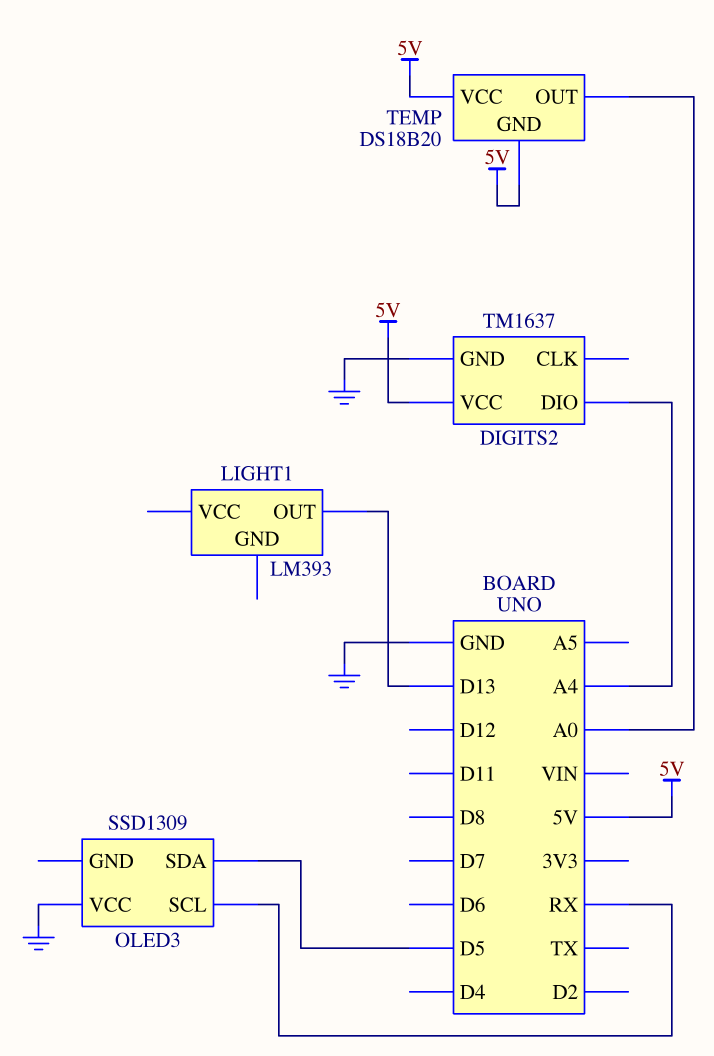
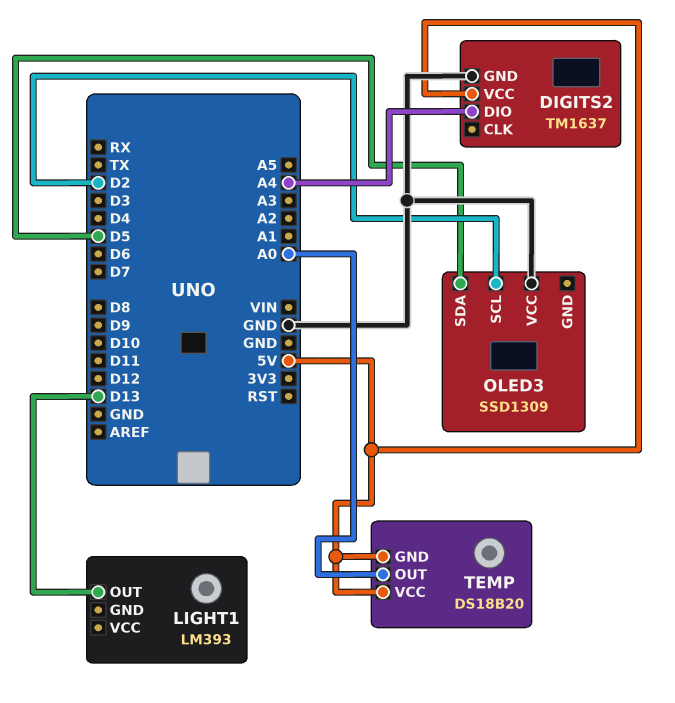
OLED3 pin SCL: RX -> D2

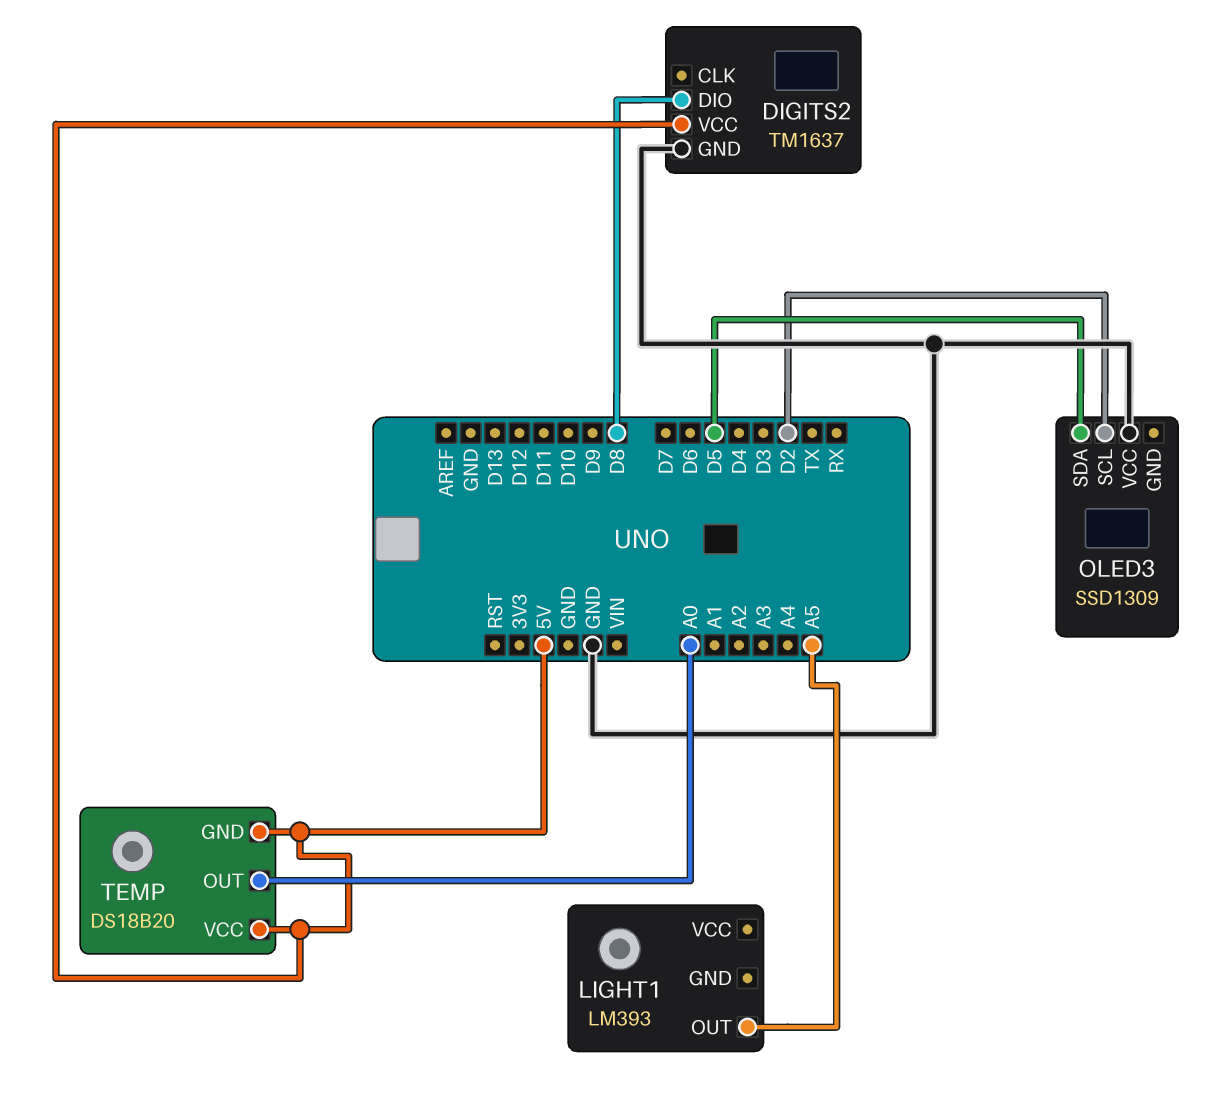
DIGITS2 pin DIO: A4 -> D8
LIGHT1 pin OUT: D13 -> A5

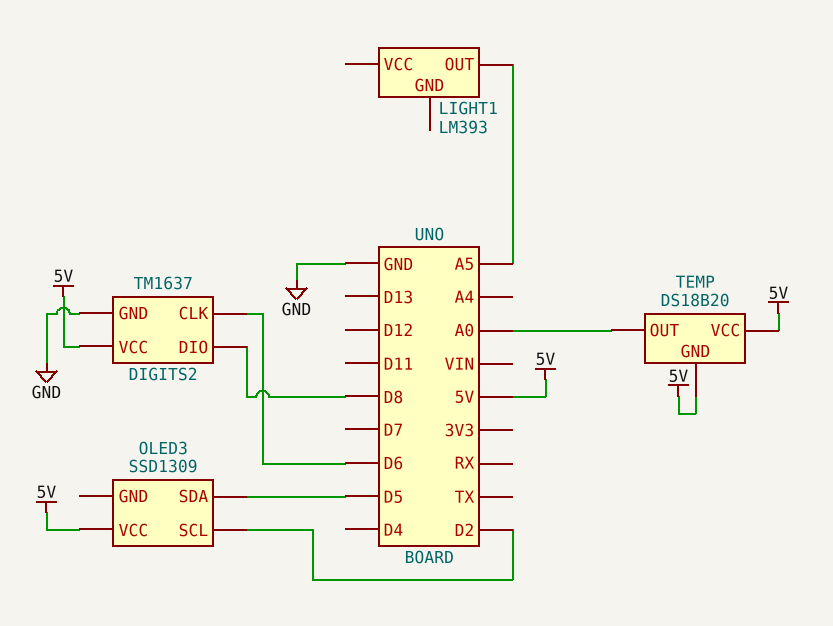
DIGITS2 pin CLK: none -> D6
OLED3 pin VCC: GND -> 5V

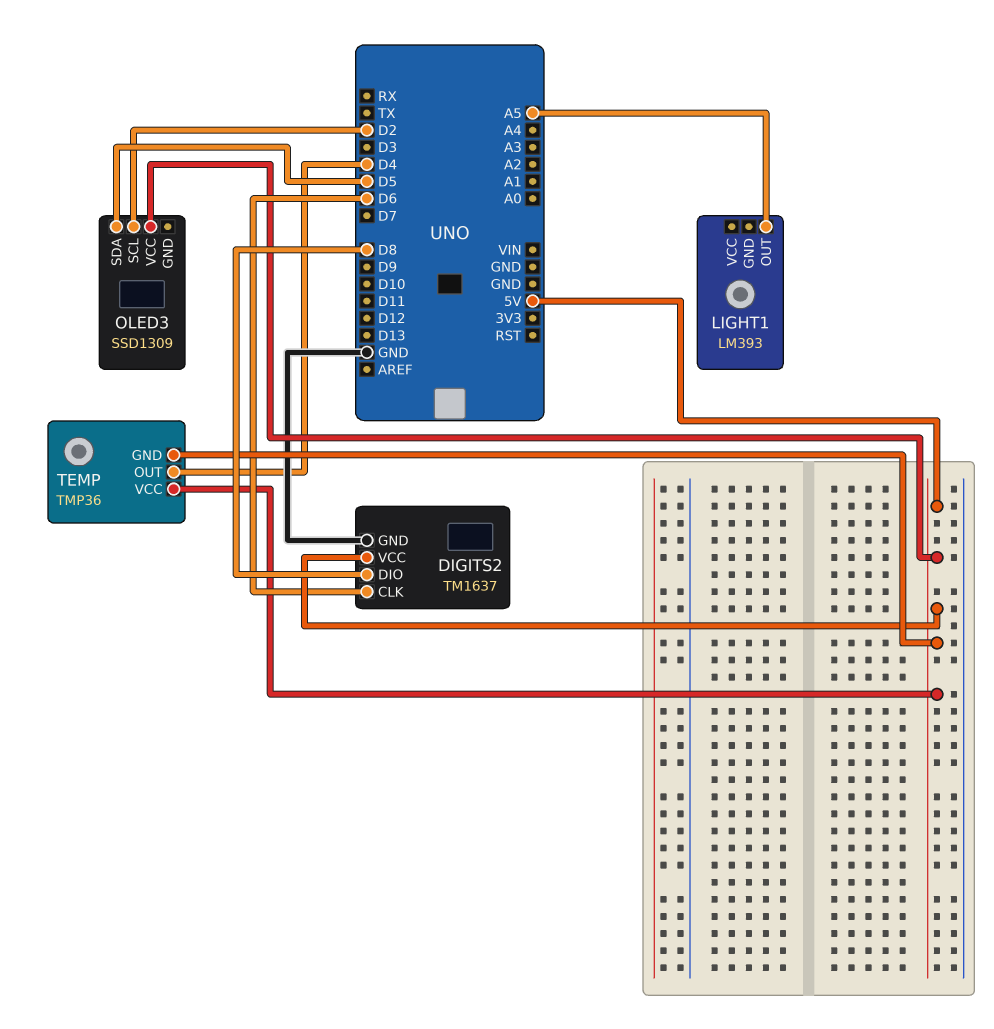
TEMP: DS18B20 -> TMP36
TEMP pin OUT: A0 -> D4

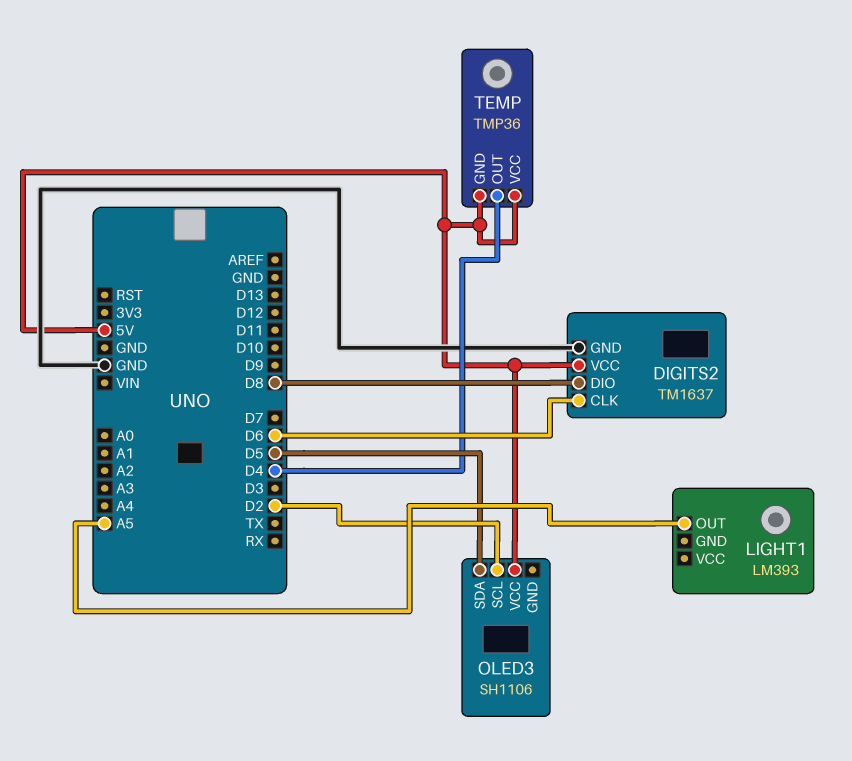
OLED3: SSD1309 -> SH1106

